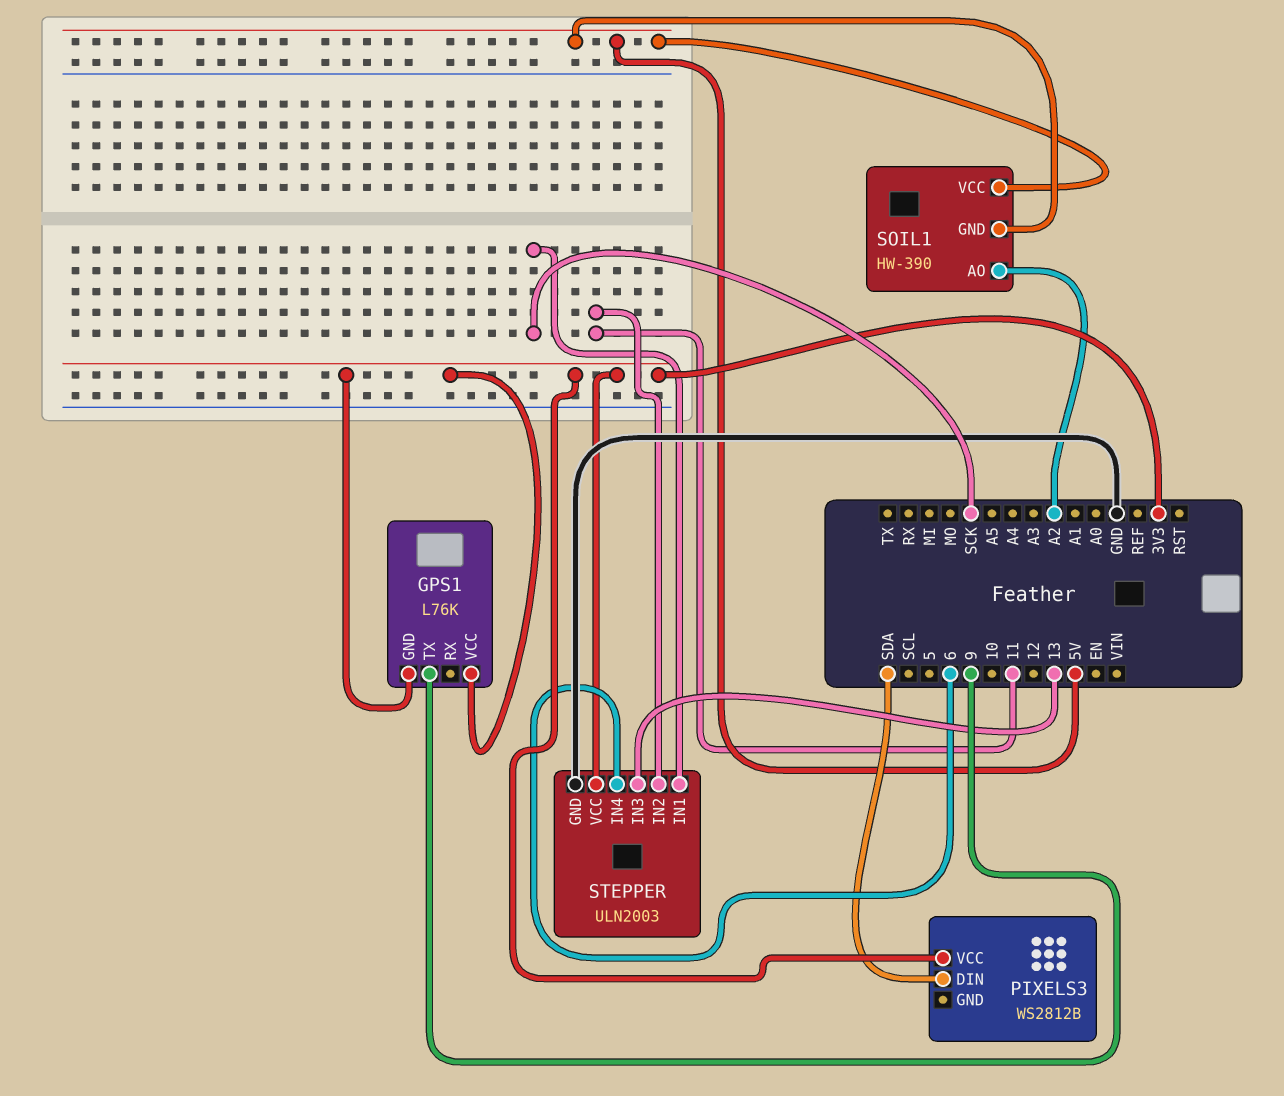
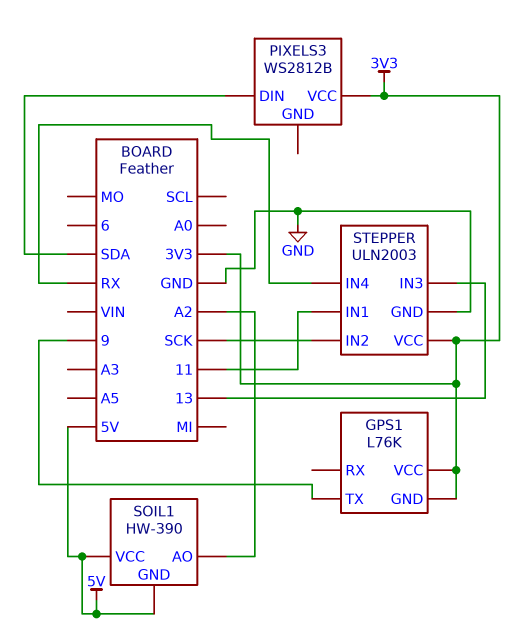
STEPPER pin IN1: SCK -> 11
STEPPER pin IN2: 11 -> SCK
STEPPER pin IN4: 6 -> RX

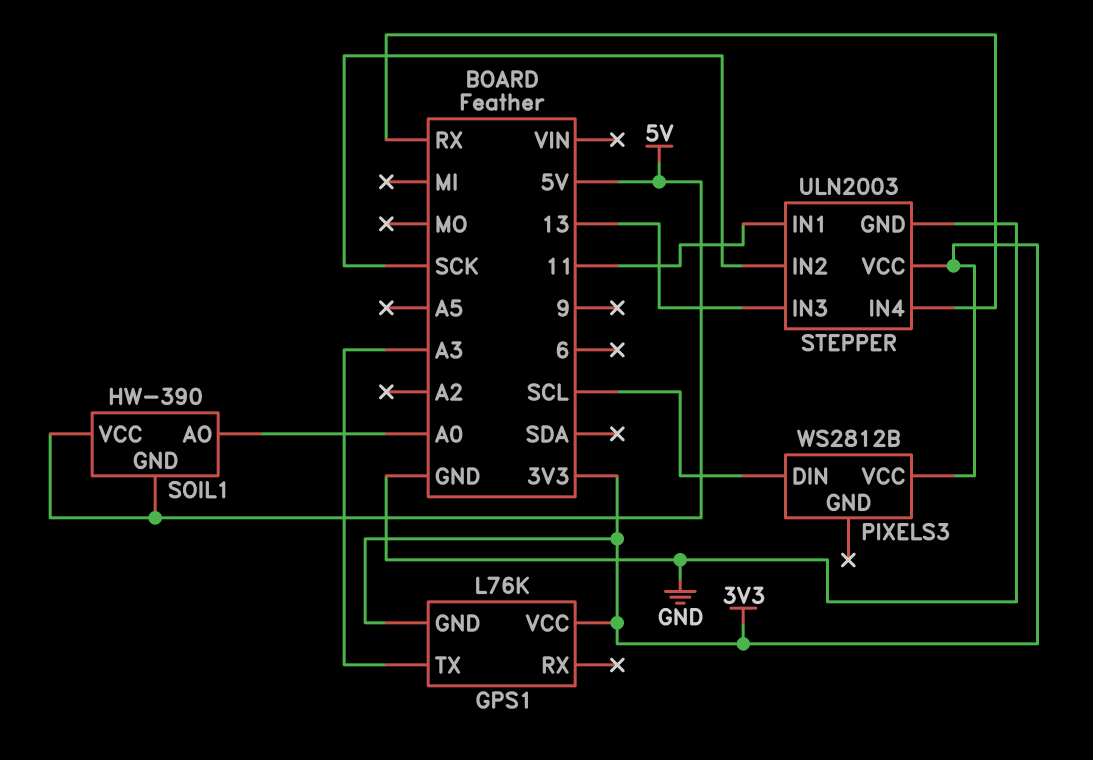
GPS1 pin TX: 9 -> A3
PIXELS3 pin DIN: SDA -> SCL
SOIL1 pin AO: A2 -> A0

